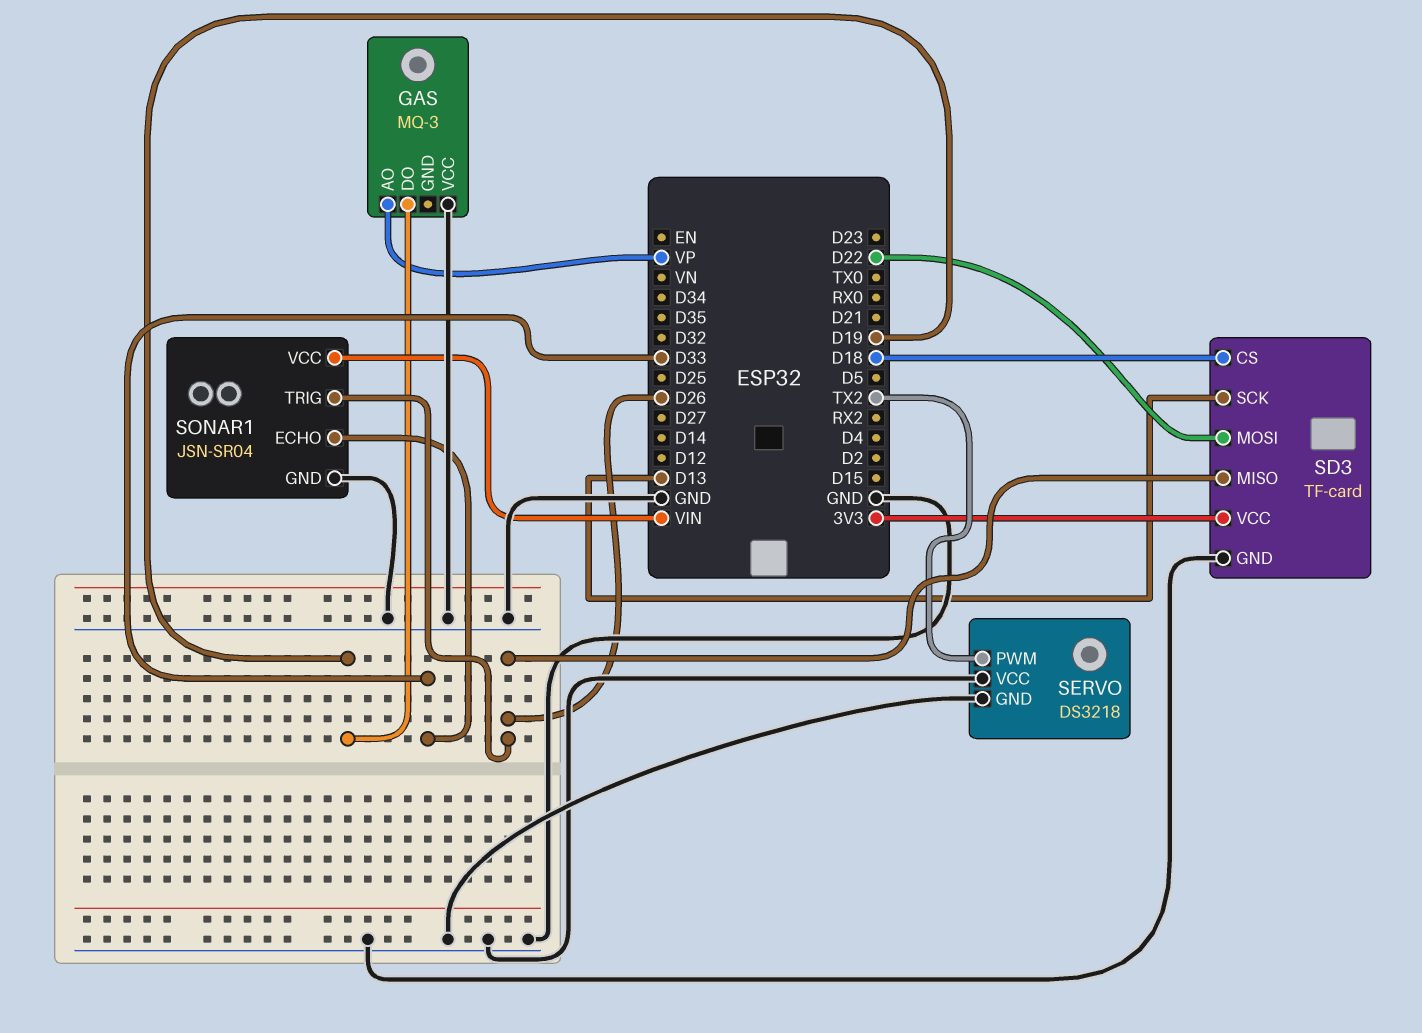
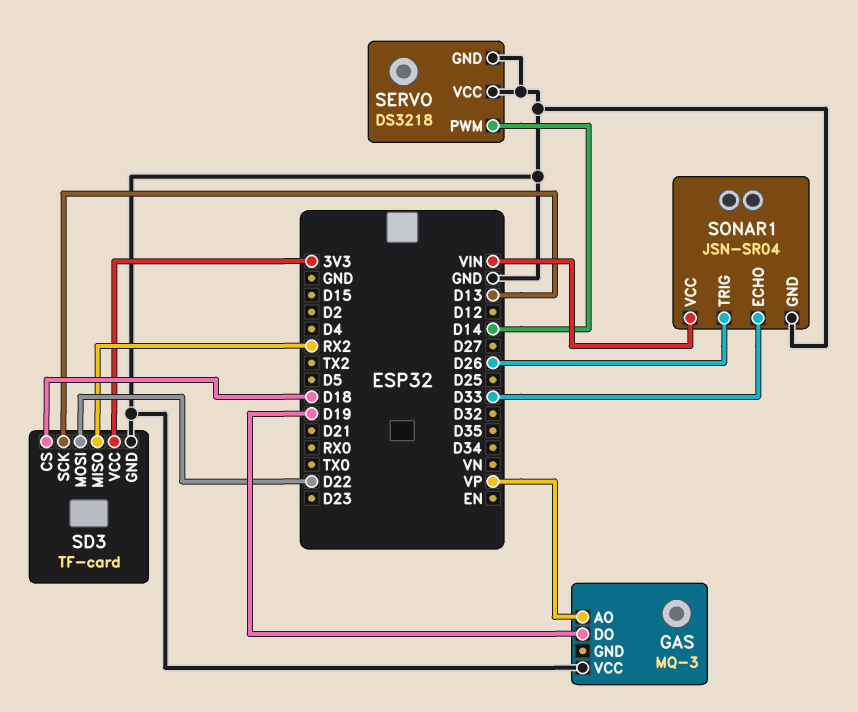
SD3 pin MISO: D26 -> RX2
SERVO pin PWM: TX2 -> D14

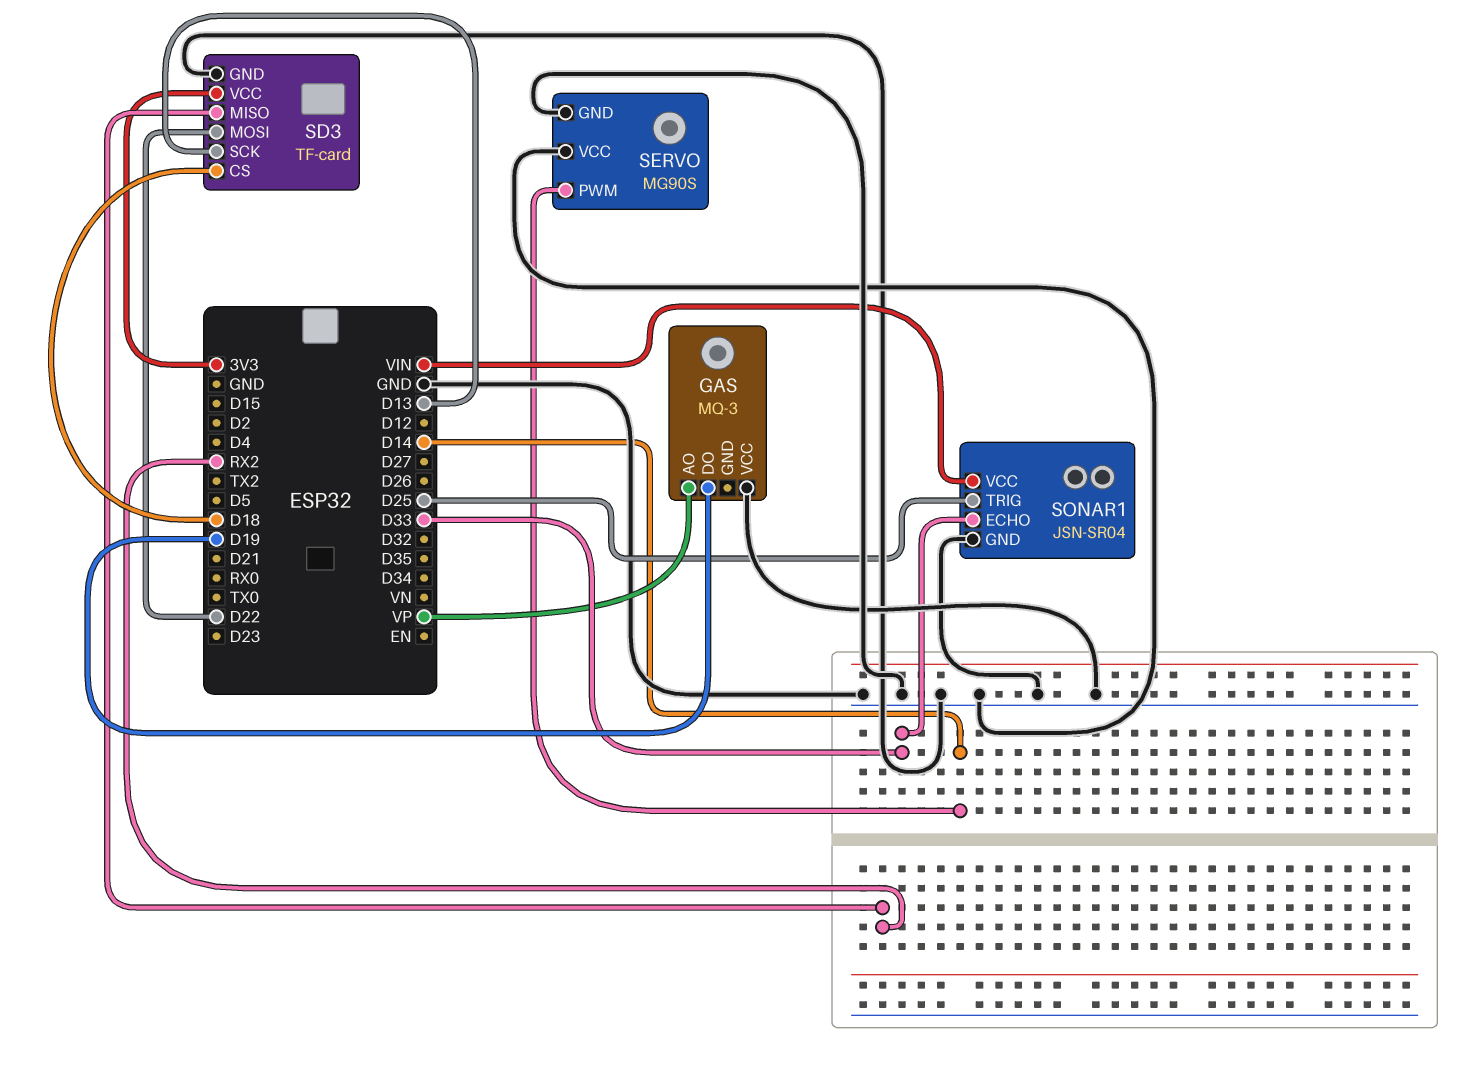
SERVO: DS3218 -> MG90S
SONAR1 pin TRIG: D26 -> D25

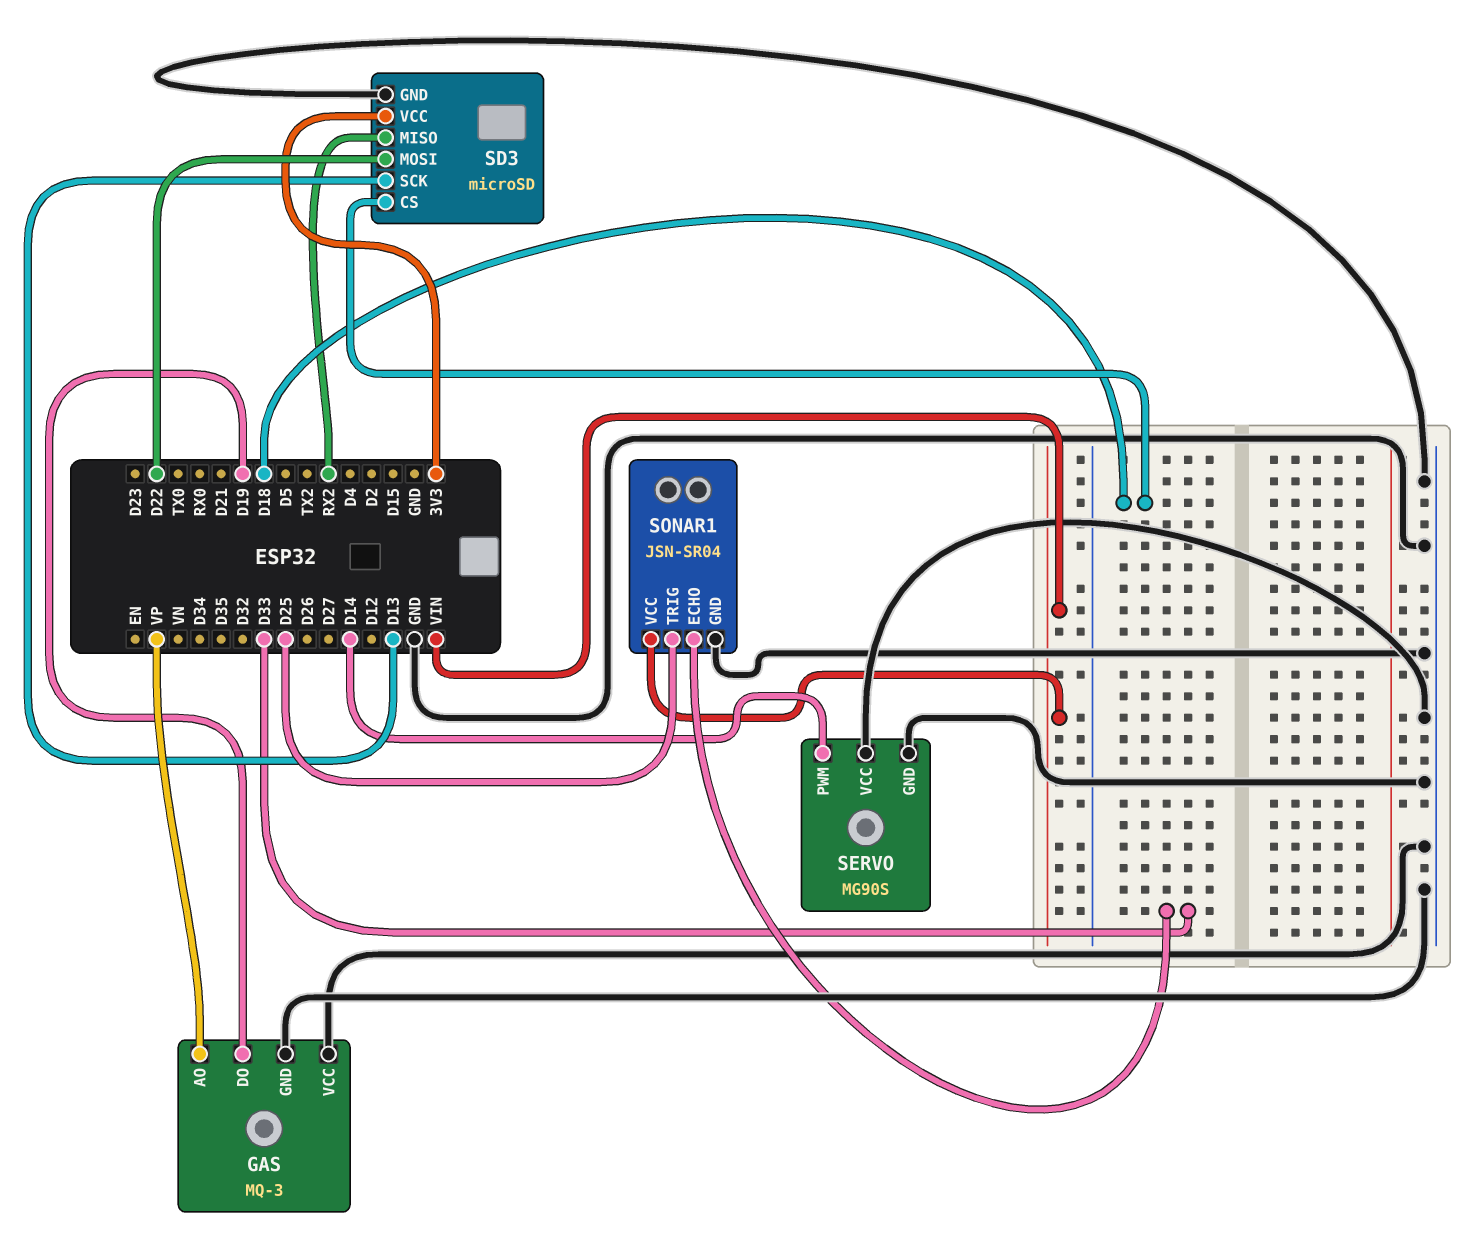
GAS pin GND: none -> GND
SD3: TF-card -> microSD

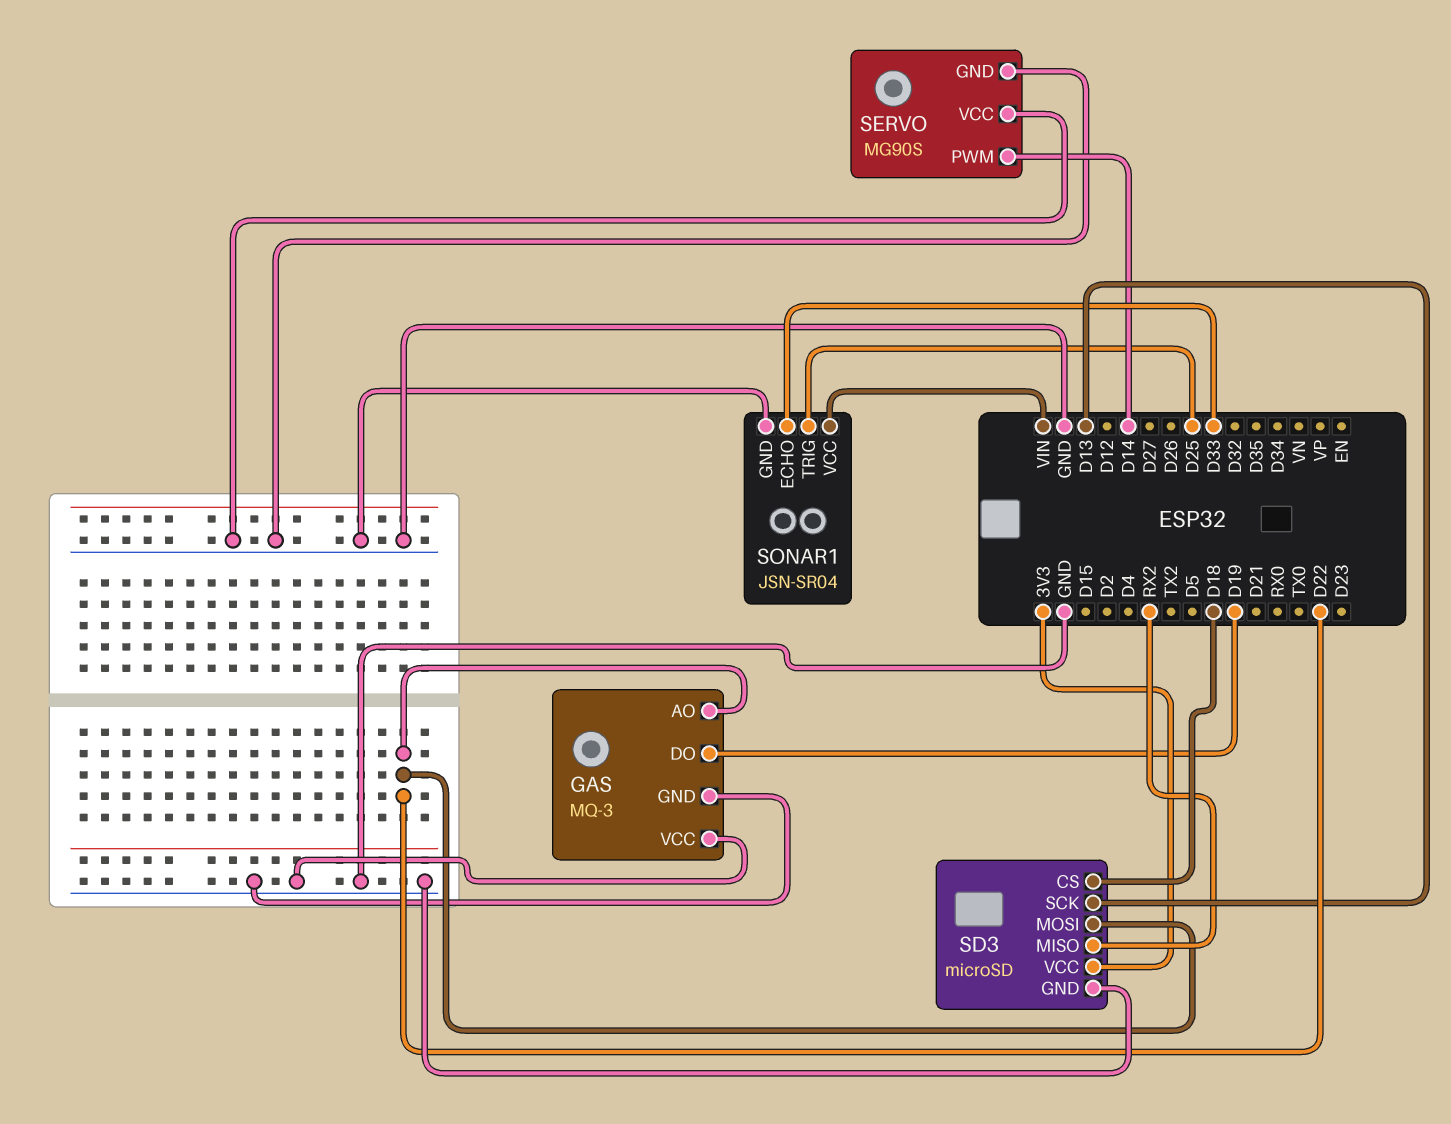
GAS pin AO: VP -> D22

